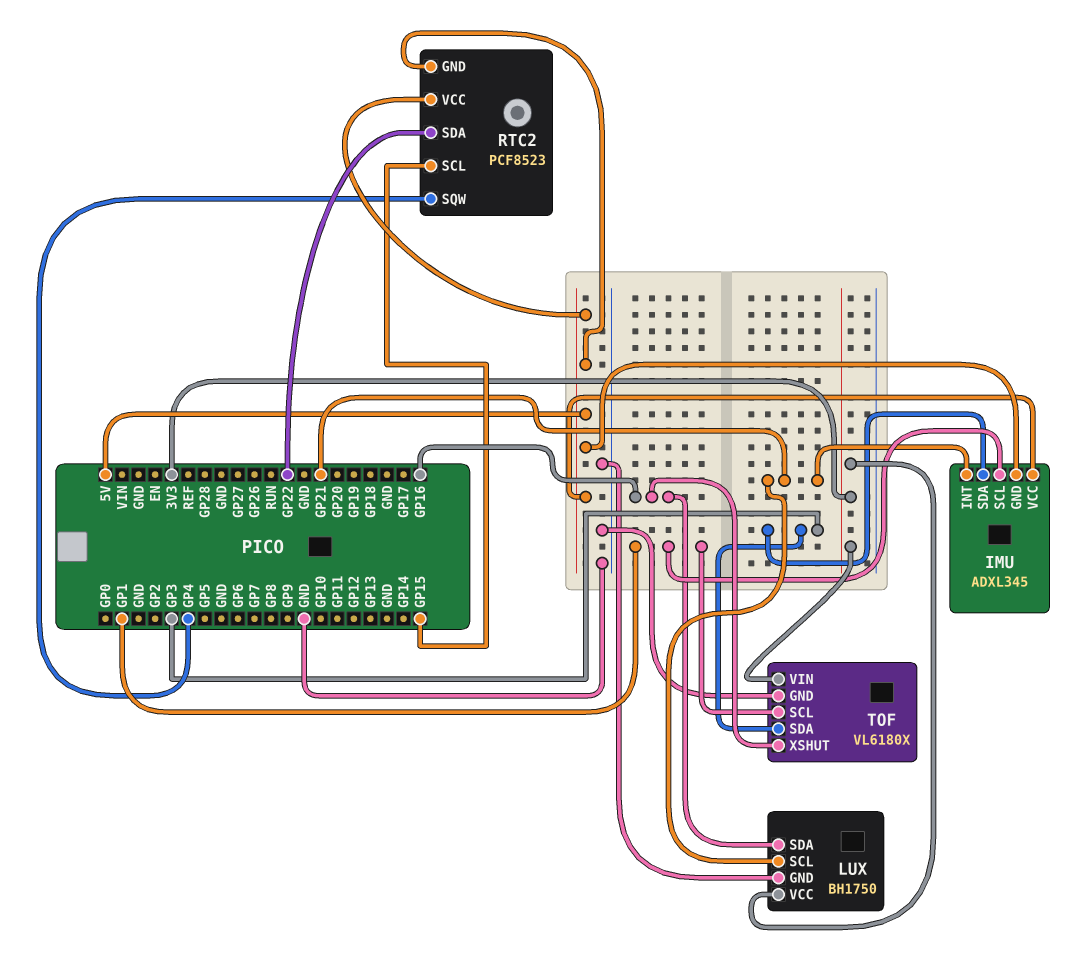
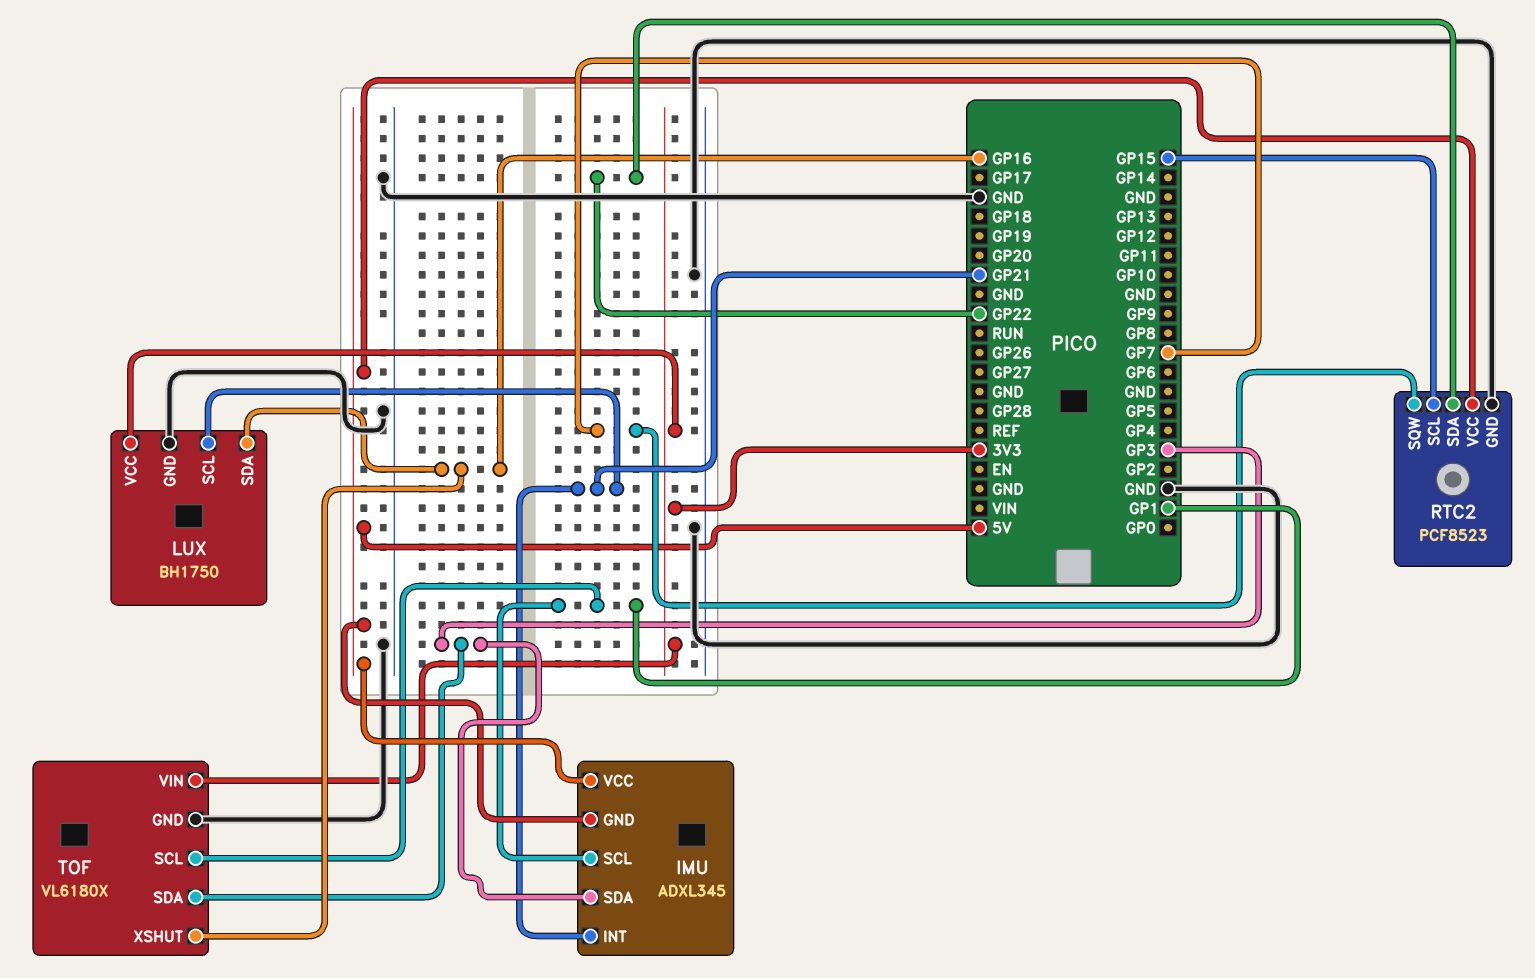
RTC2 pin GND: 5V -> GND
RTC2 pin SQW: GP4 -> GP7

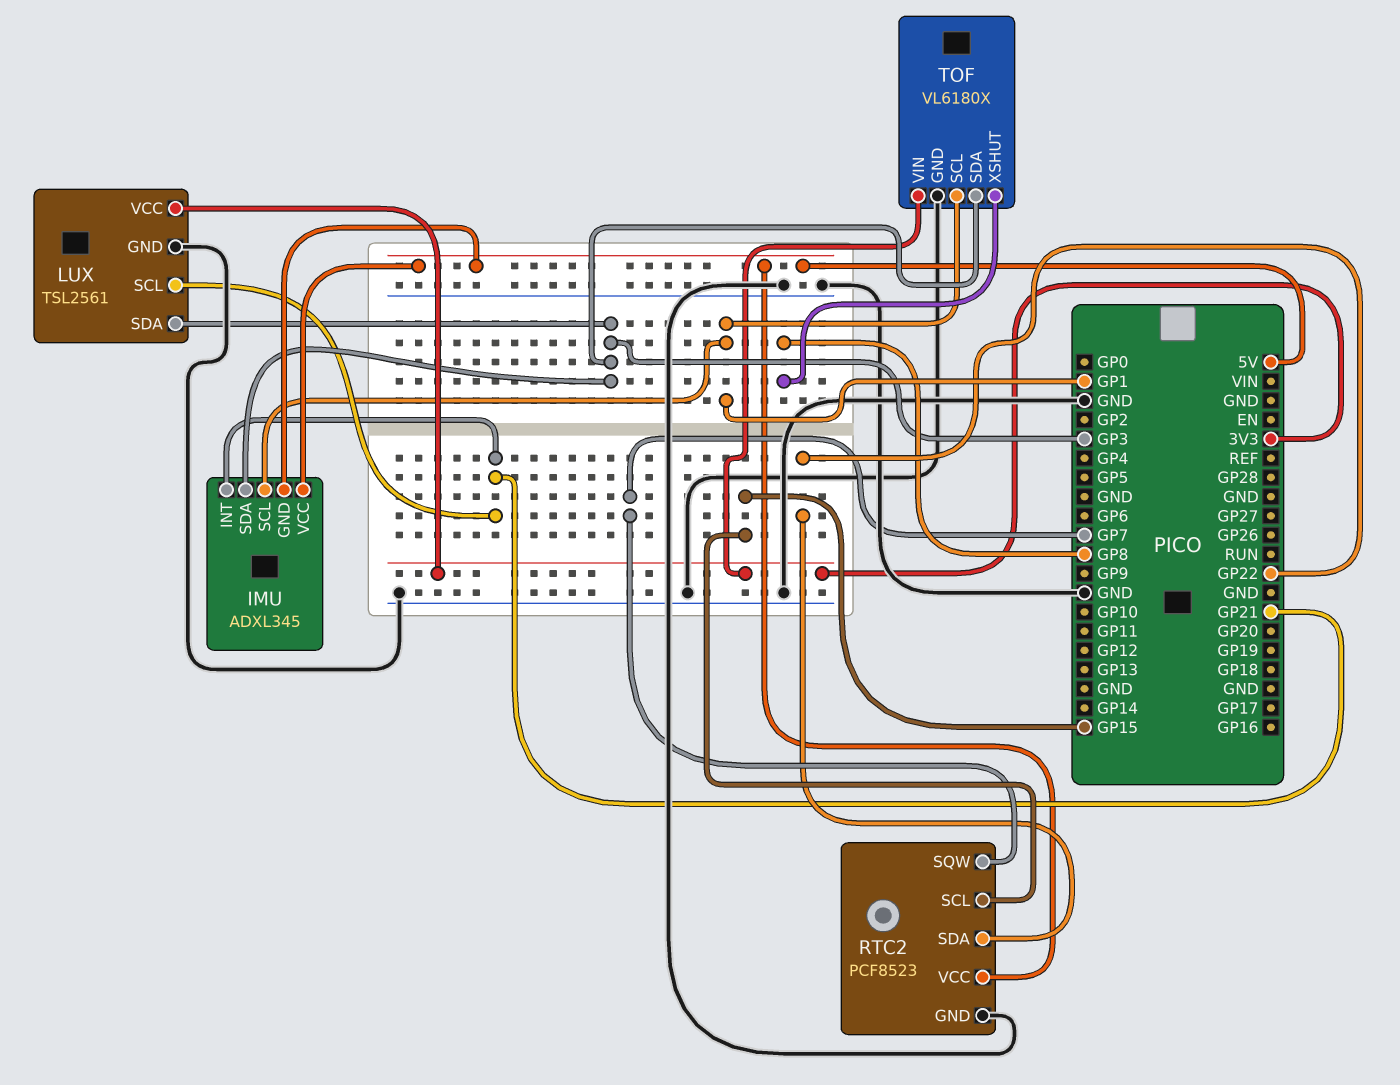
LUX: BH1750 -> TSL2561
LUX pin SDA: GP16 -> GP3
TOF pin XSHUT: GP16 -> GP8

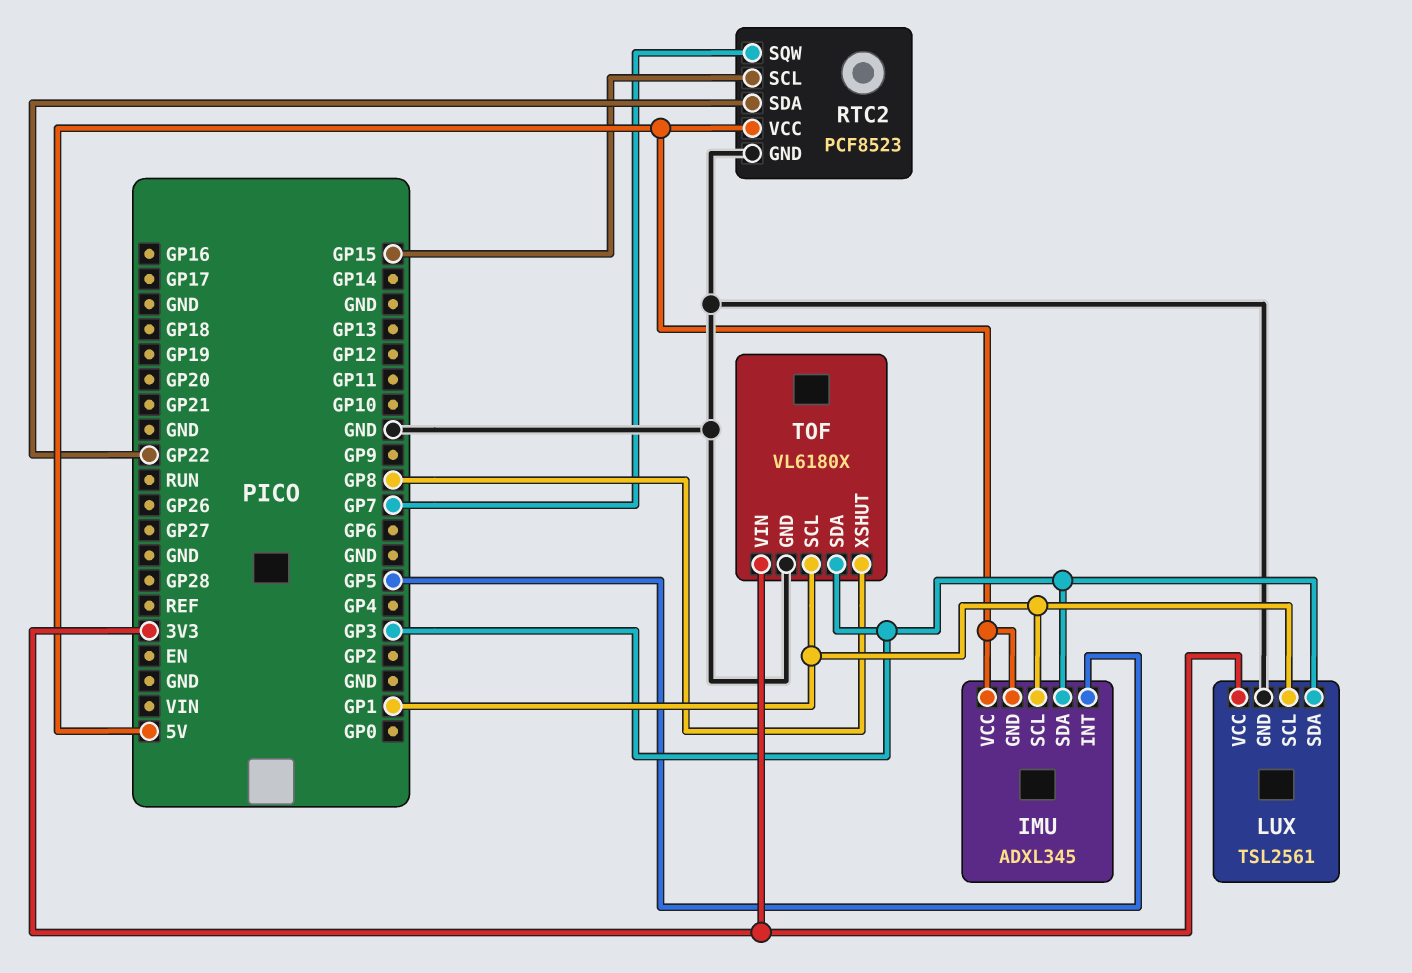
IMU pin INT: GP21 -> GP5
LUX pin SCL: GP21 -> GP1

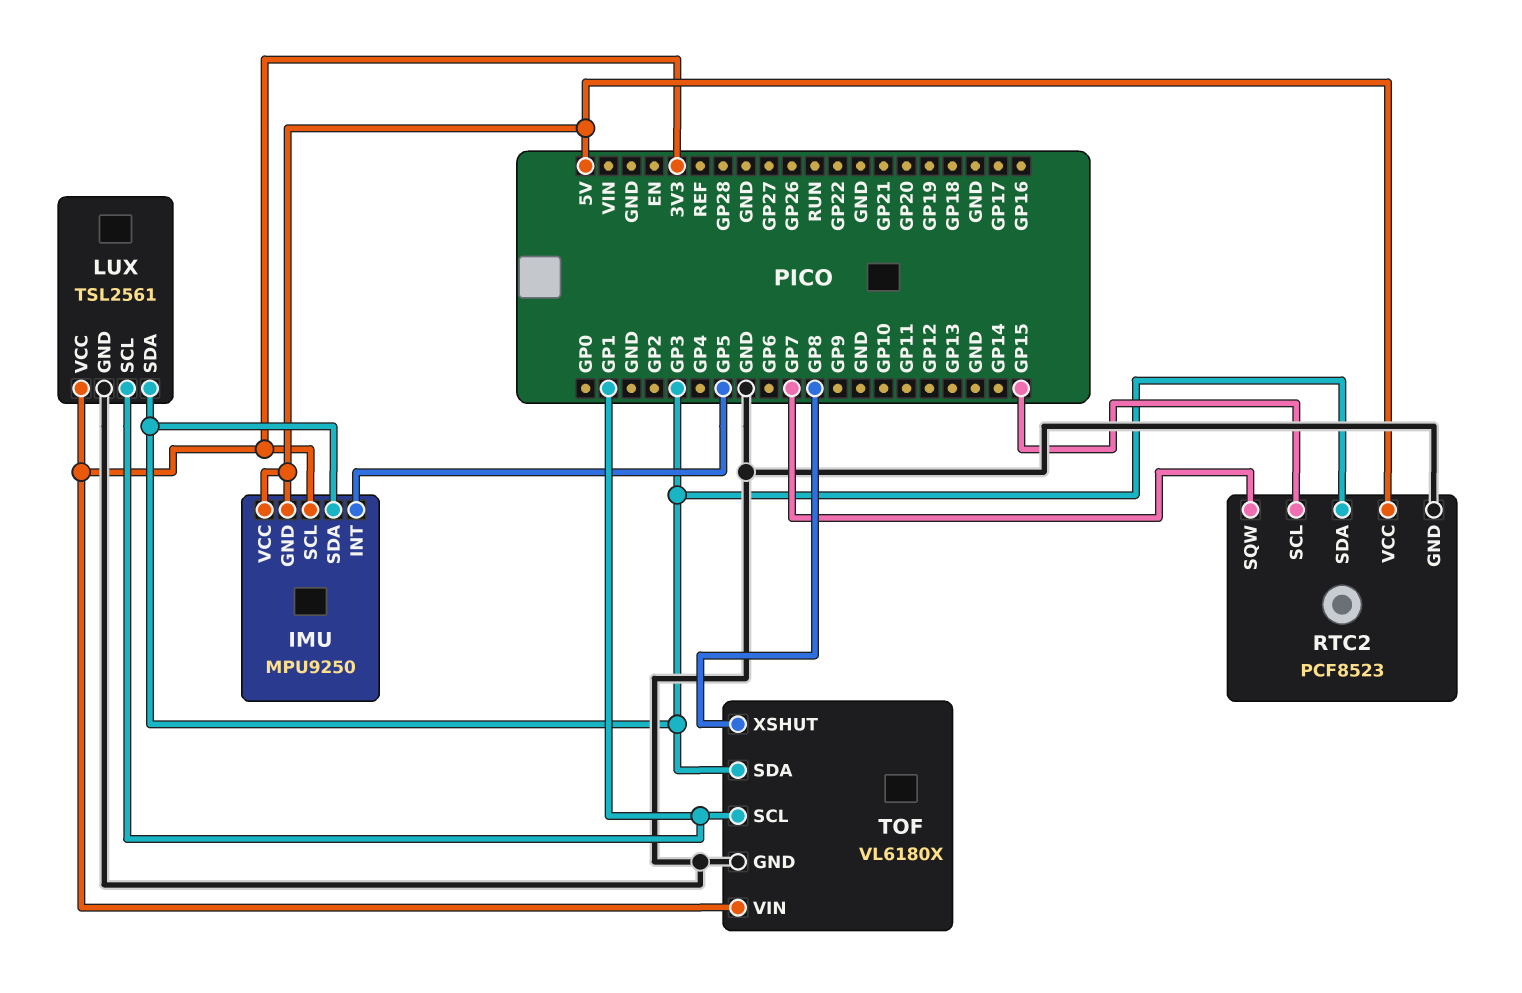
IMU: ADXL345 -> MPU9250
IMU pin SCL: GP1 -> 3V3
RTC2 pin SDA: GP22 -> GP3

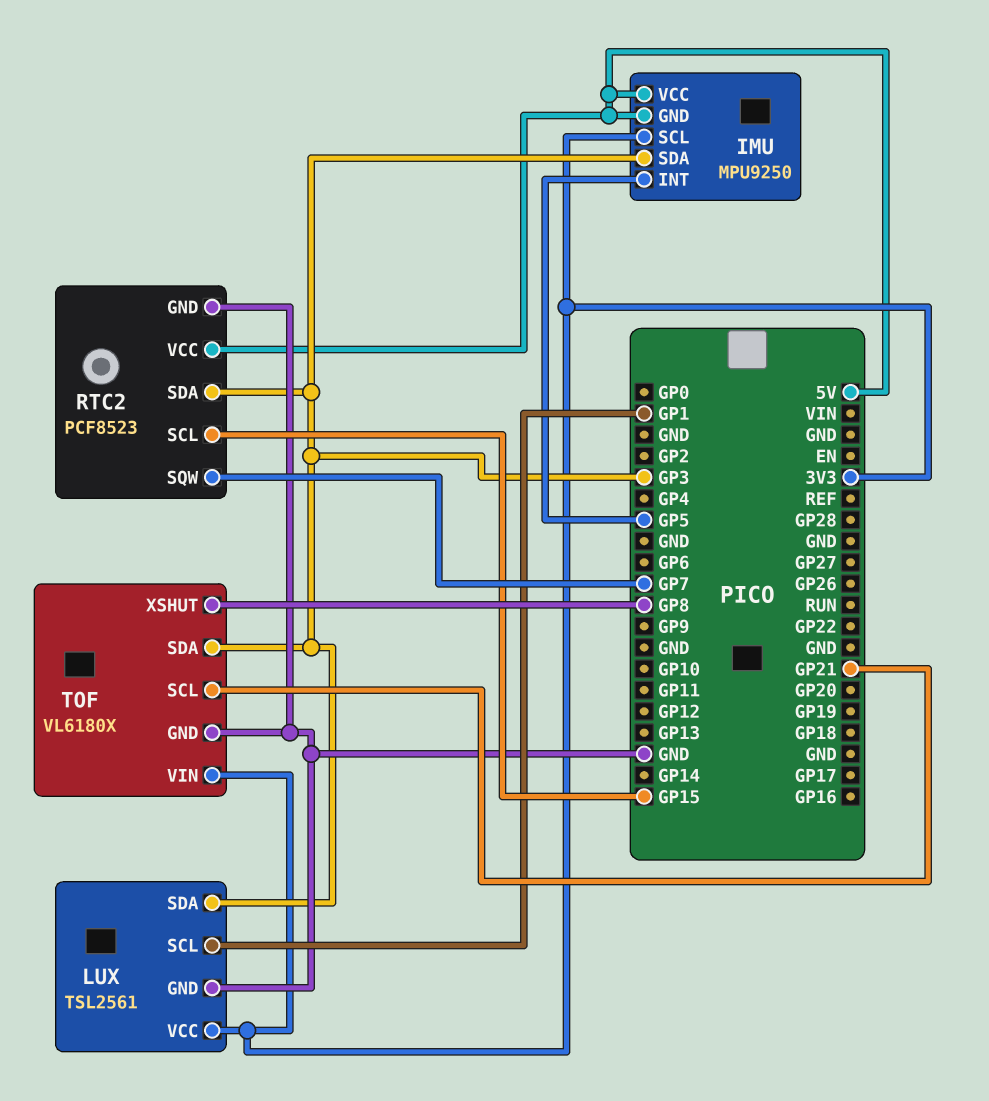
TOF pin SCL: GP1 -> GP21

